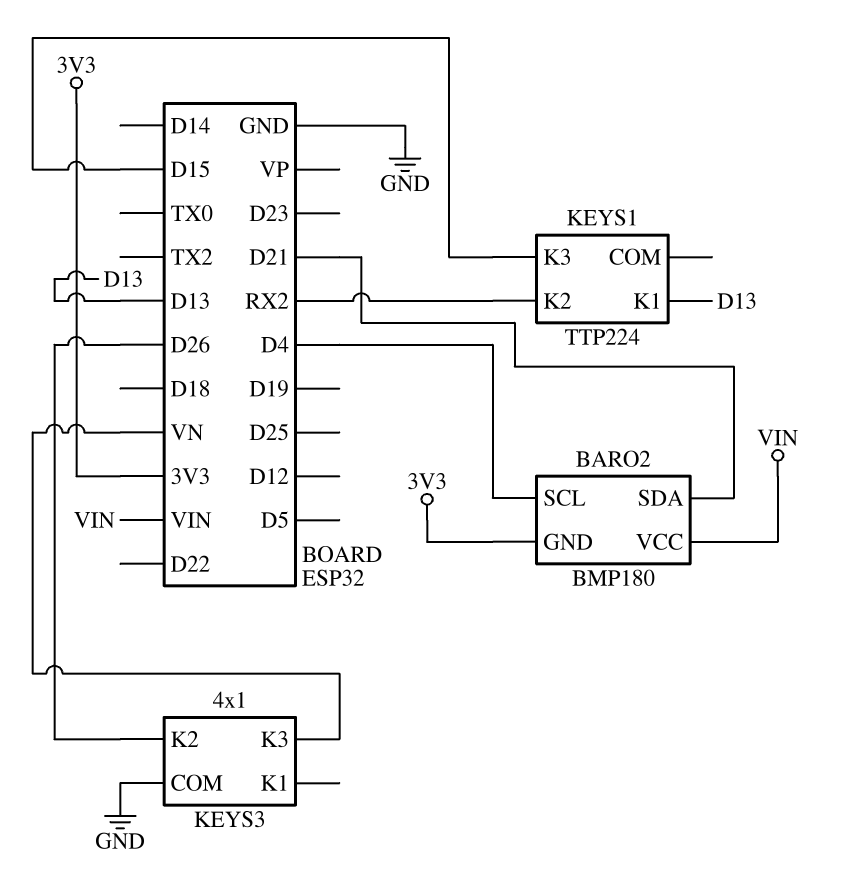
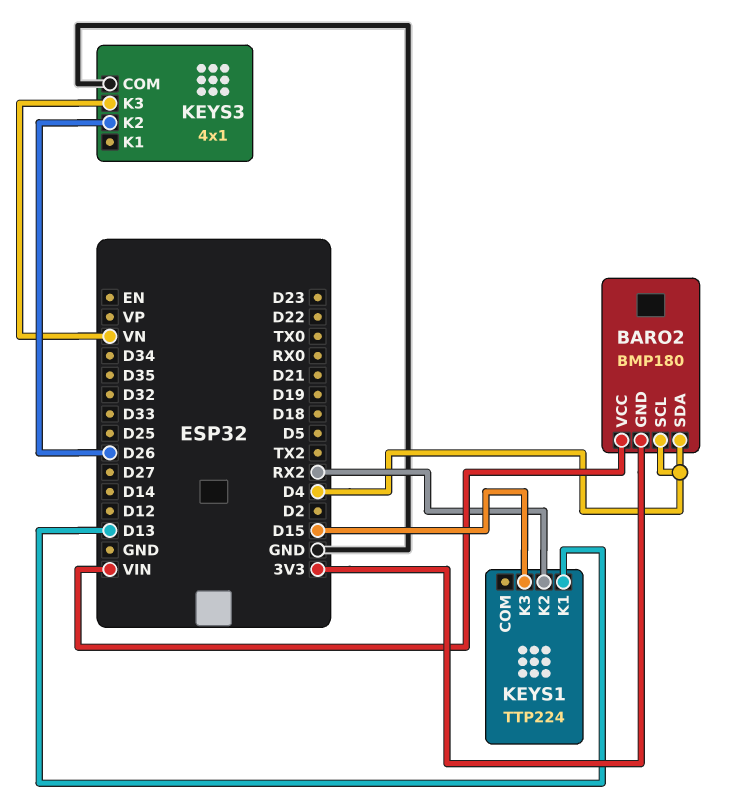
BARO2 pin SDA: D21 -> D4

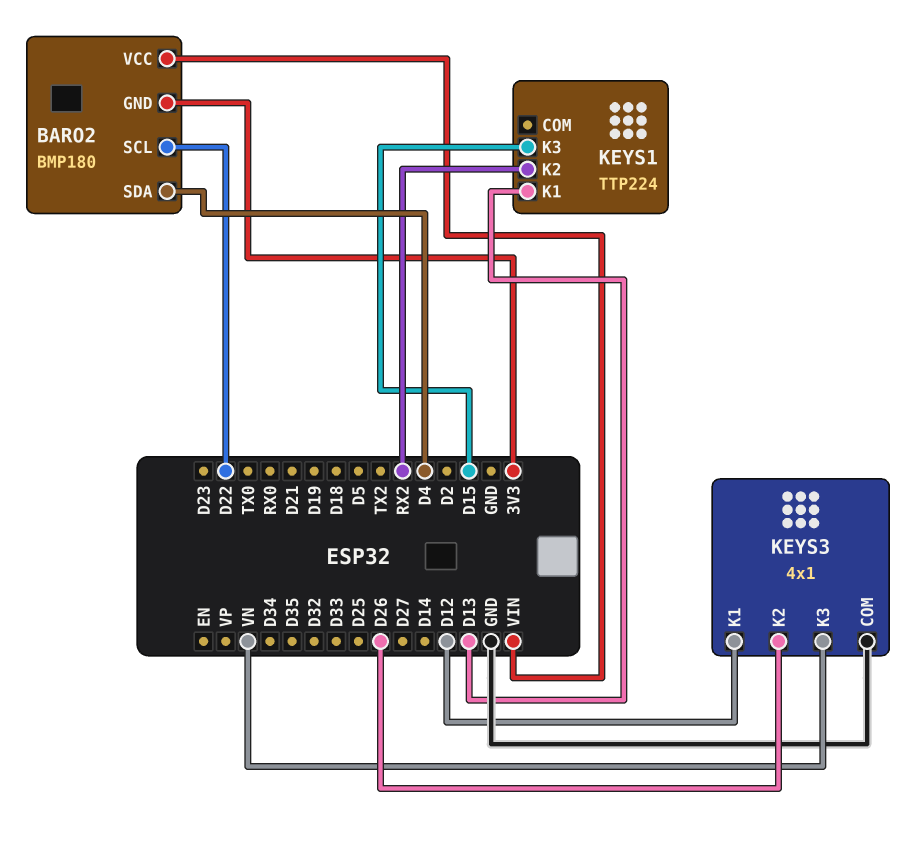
BARO2 pin SCL: D4 -> D22
KEYS3 pin K1: none -> D12

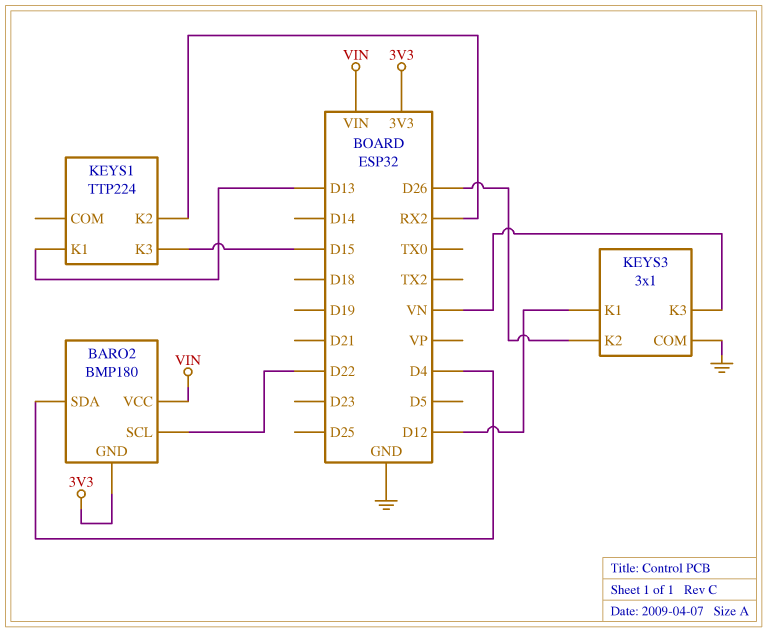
KEYS3: 4x1 -> 3x1

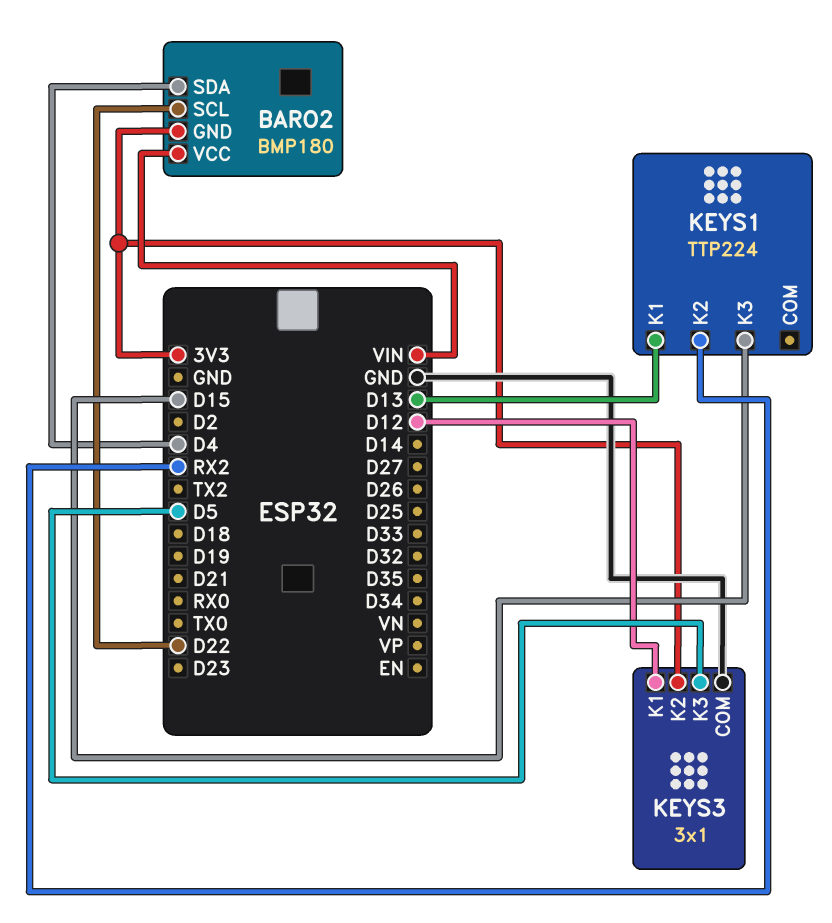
KEYS3 pin K2: D26 -> 3V3
KEYS3 pin K3: VN -> D5

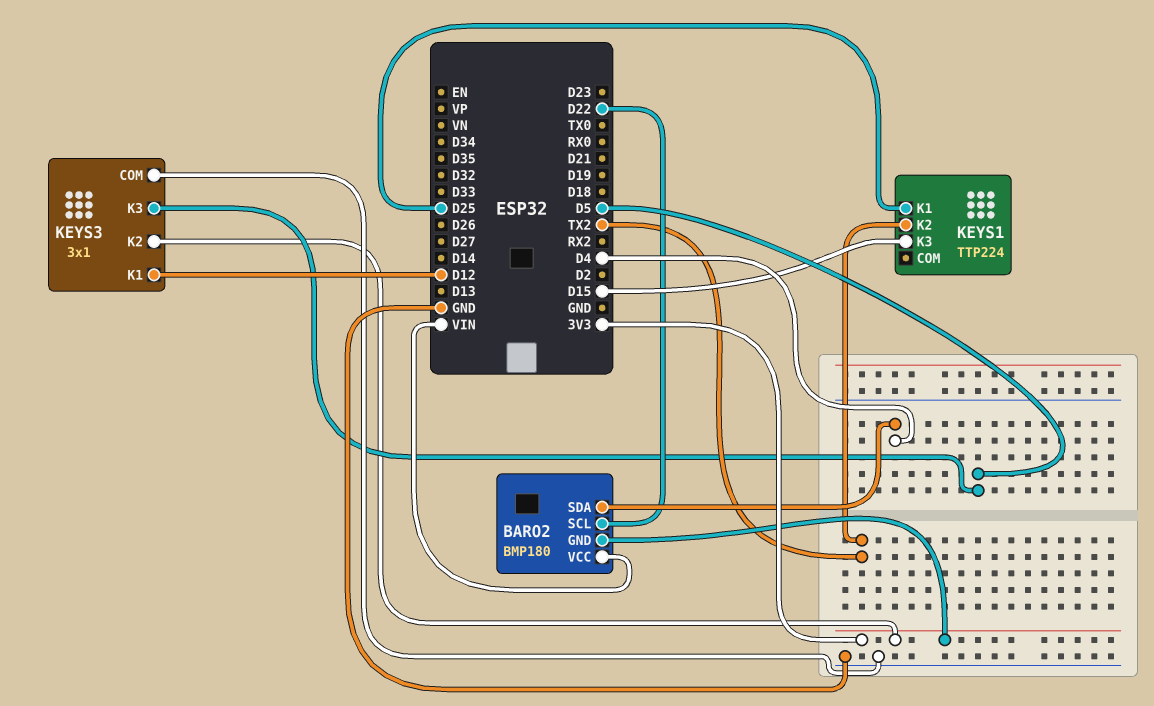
KEYS1 pin K1: D13 -> D25
KEYS1 pin K2: RX2 -> TX2

